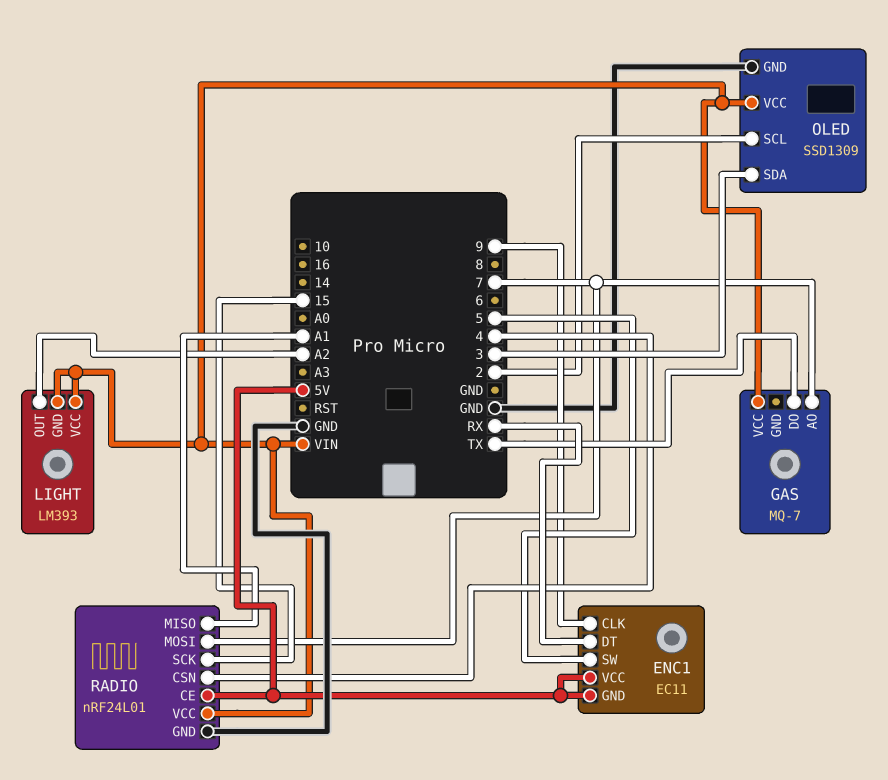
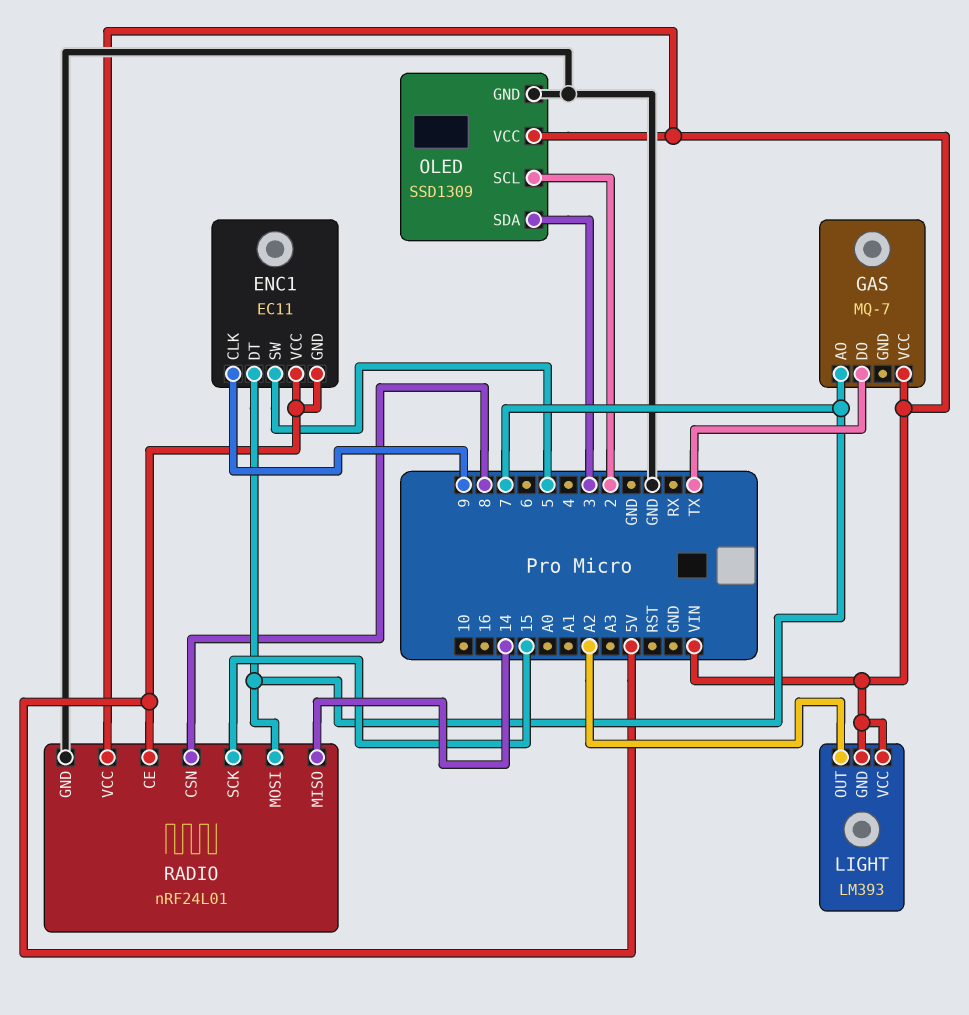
ENC1 pin DT: RX -> 7
RADIO pin CSN: 4 -> 8
RADIO pin MISO: A1 -> 14

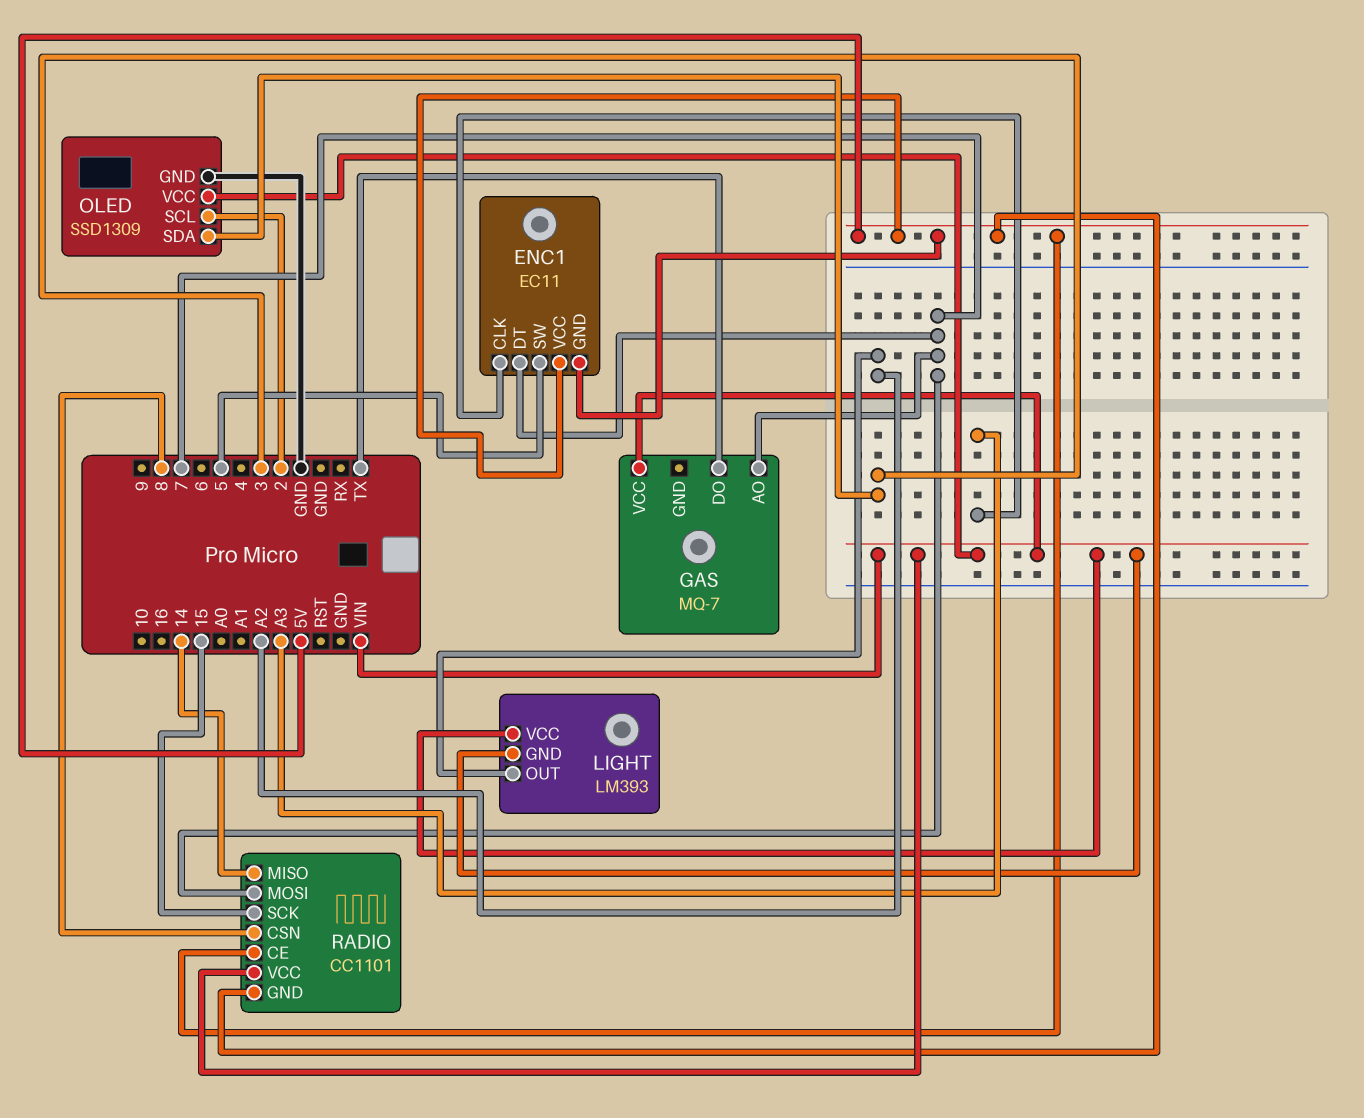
ENC1 pin CLK: 9 -> A3
RADIO: nRF24L01 -> CC1101
RADIO pin GND: GND -> 5V

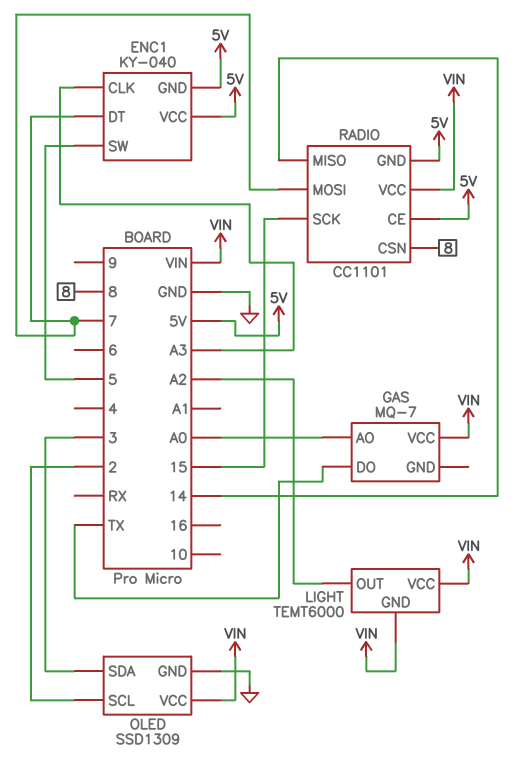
ENC1: EC11 -> KY-040
GAS pin AO: 7 -> A0
LIGHT: LM393 -> TEMT6000

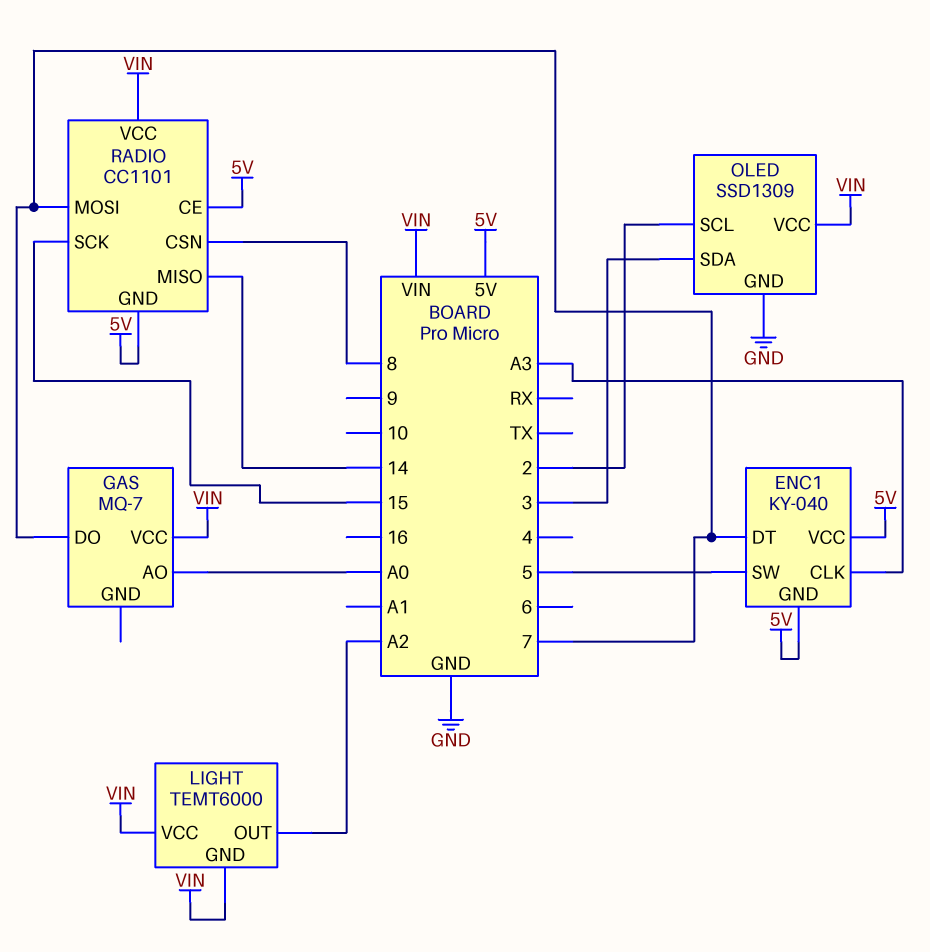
GAS pin DO: TX -> 7

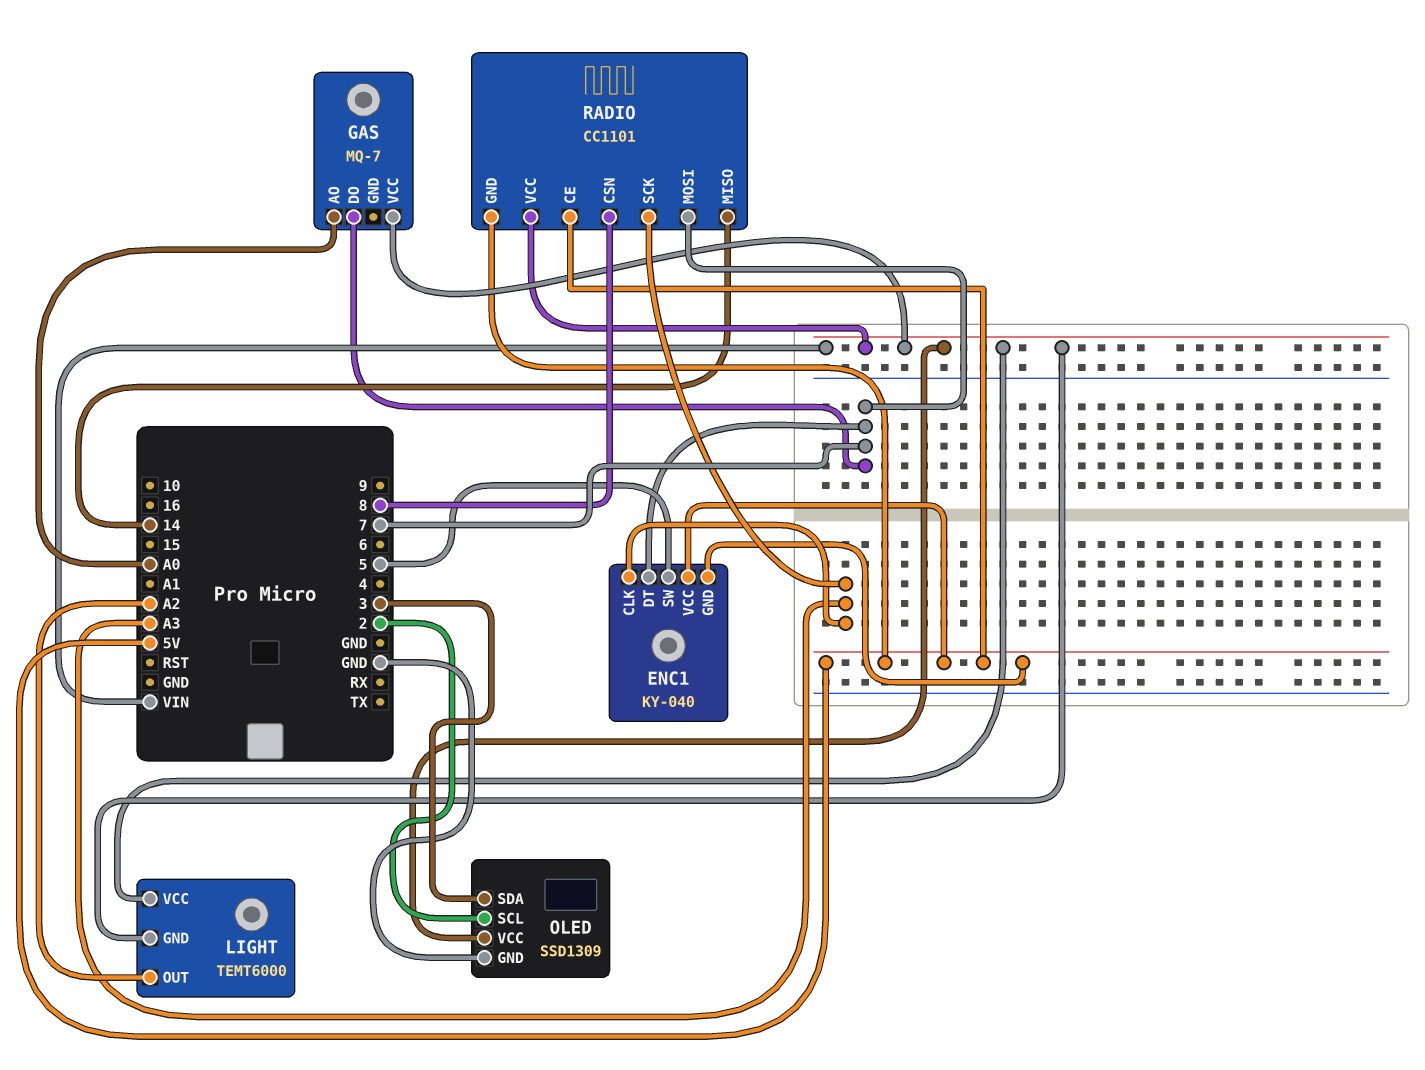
RADIO pin SCK: 15 -> A3

